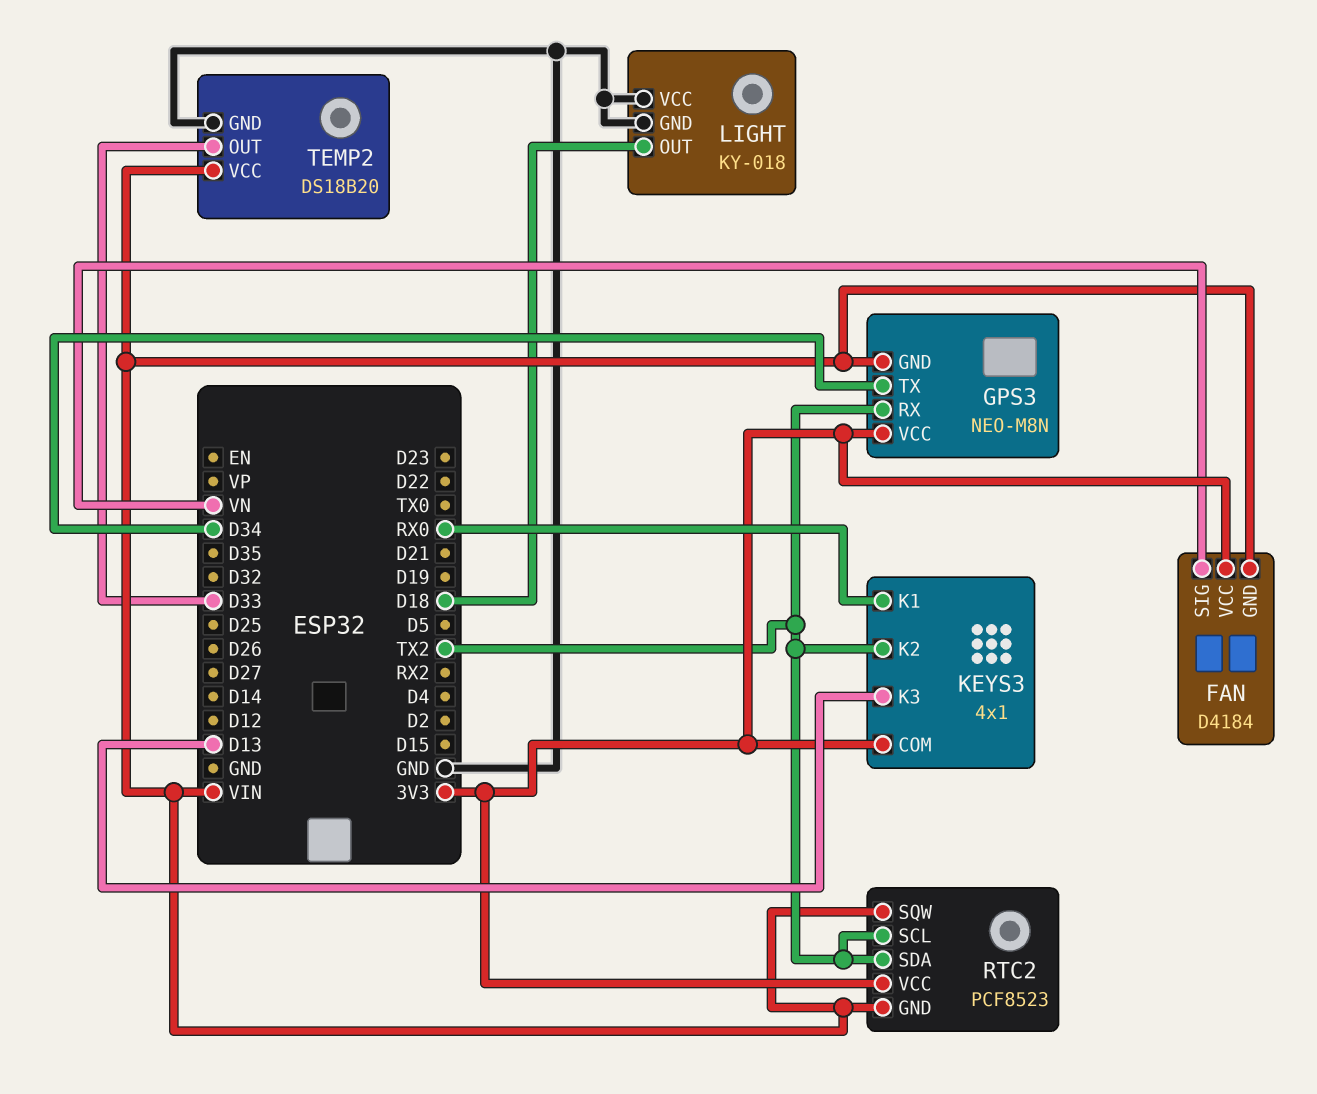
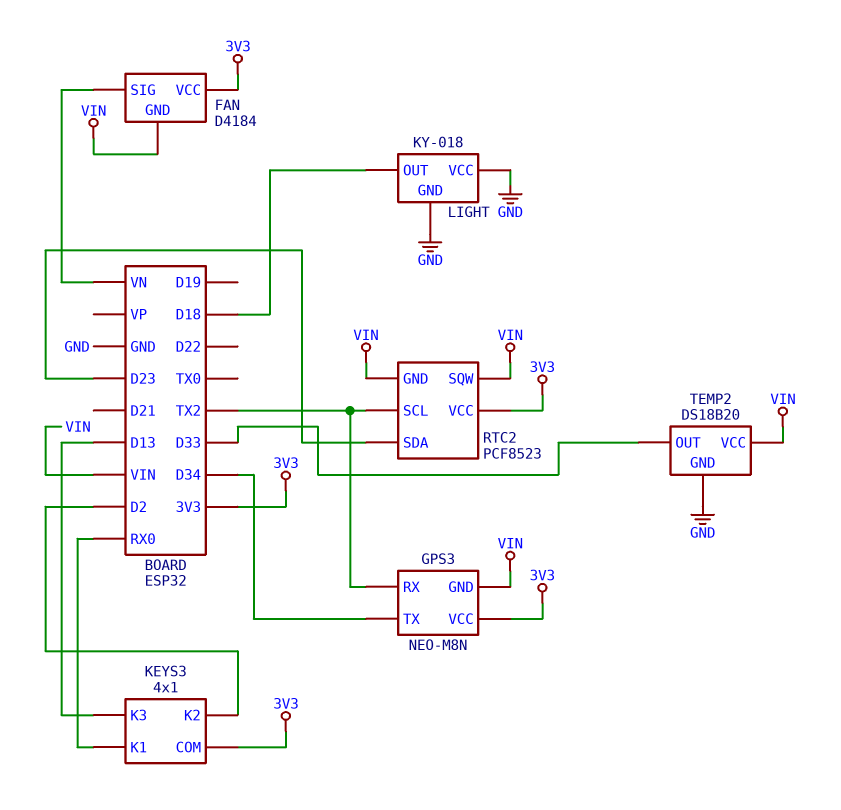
KEYS3 pin K2: TX2 -> D2
RTC2 pin SDA: TX2 -> D23

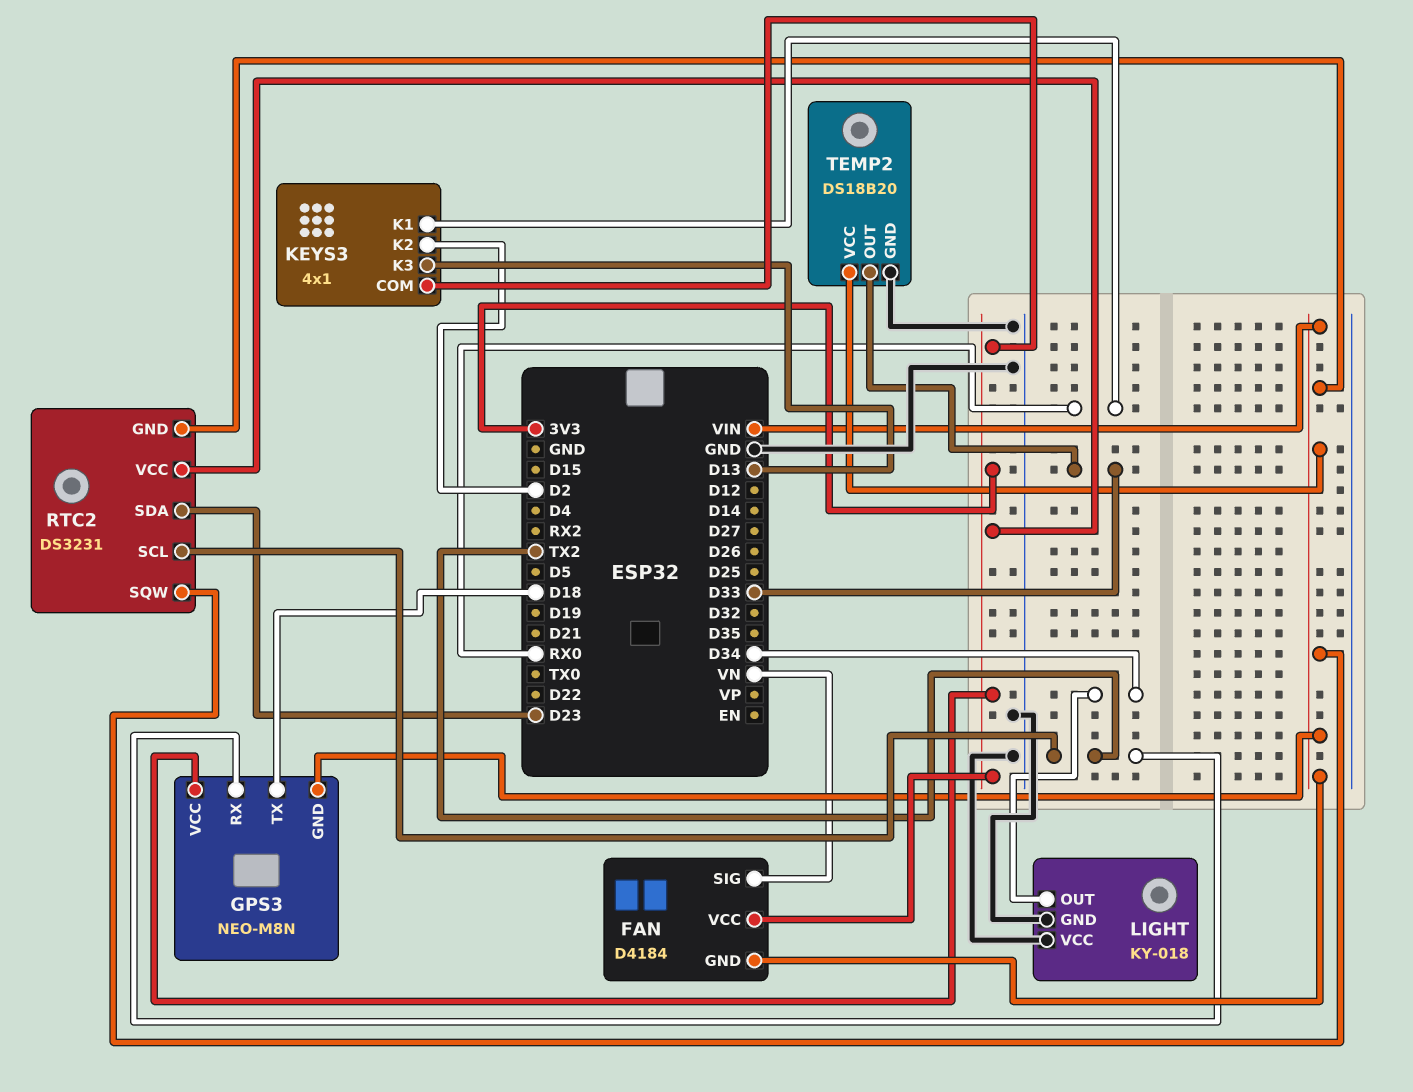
GPS3 pin TX: D34 -> D18
LIGHT pin OUT: D18 -> D34
RTC2: PCF8523 -> DS3231

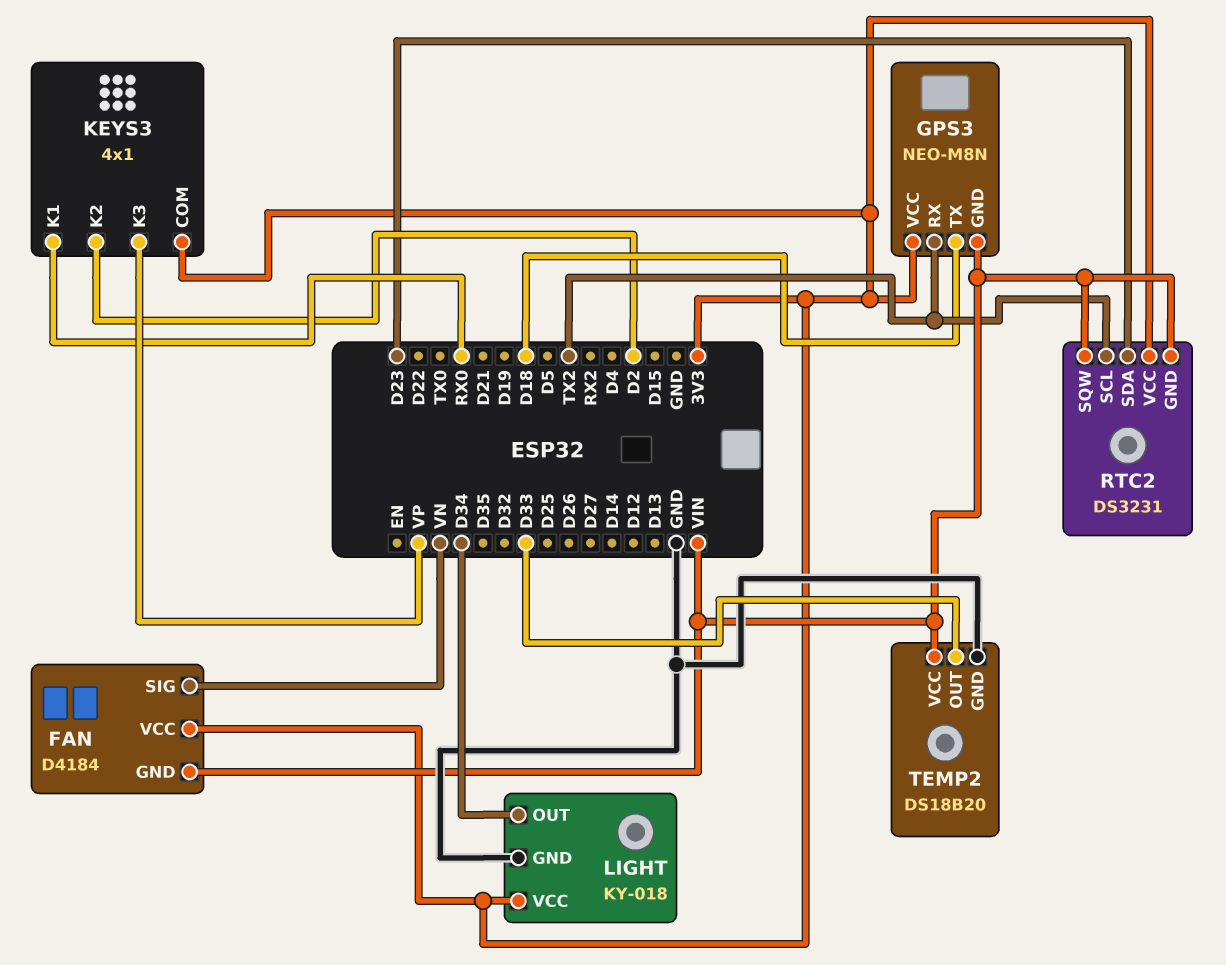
KEYS3 pin K3: D13 -> VP
LIGHT pin VCC: GND -> 3V3

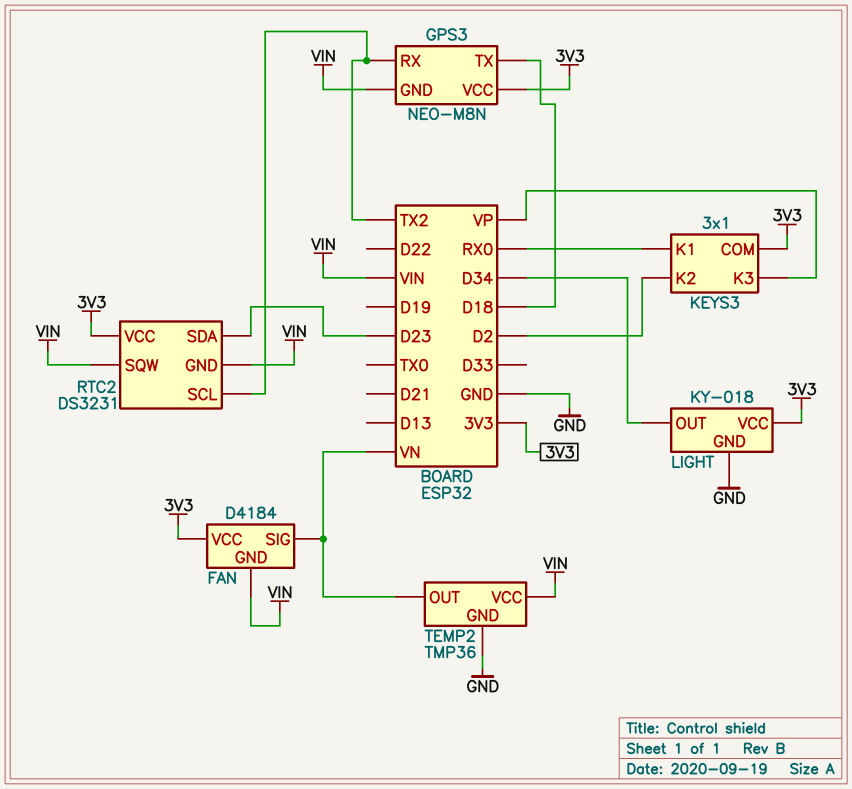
KEYS3: 4x1 -> 3x1
TEMP2: DS18B20 -> TMP36
TEMP2 pin OUT: D33 -> VN

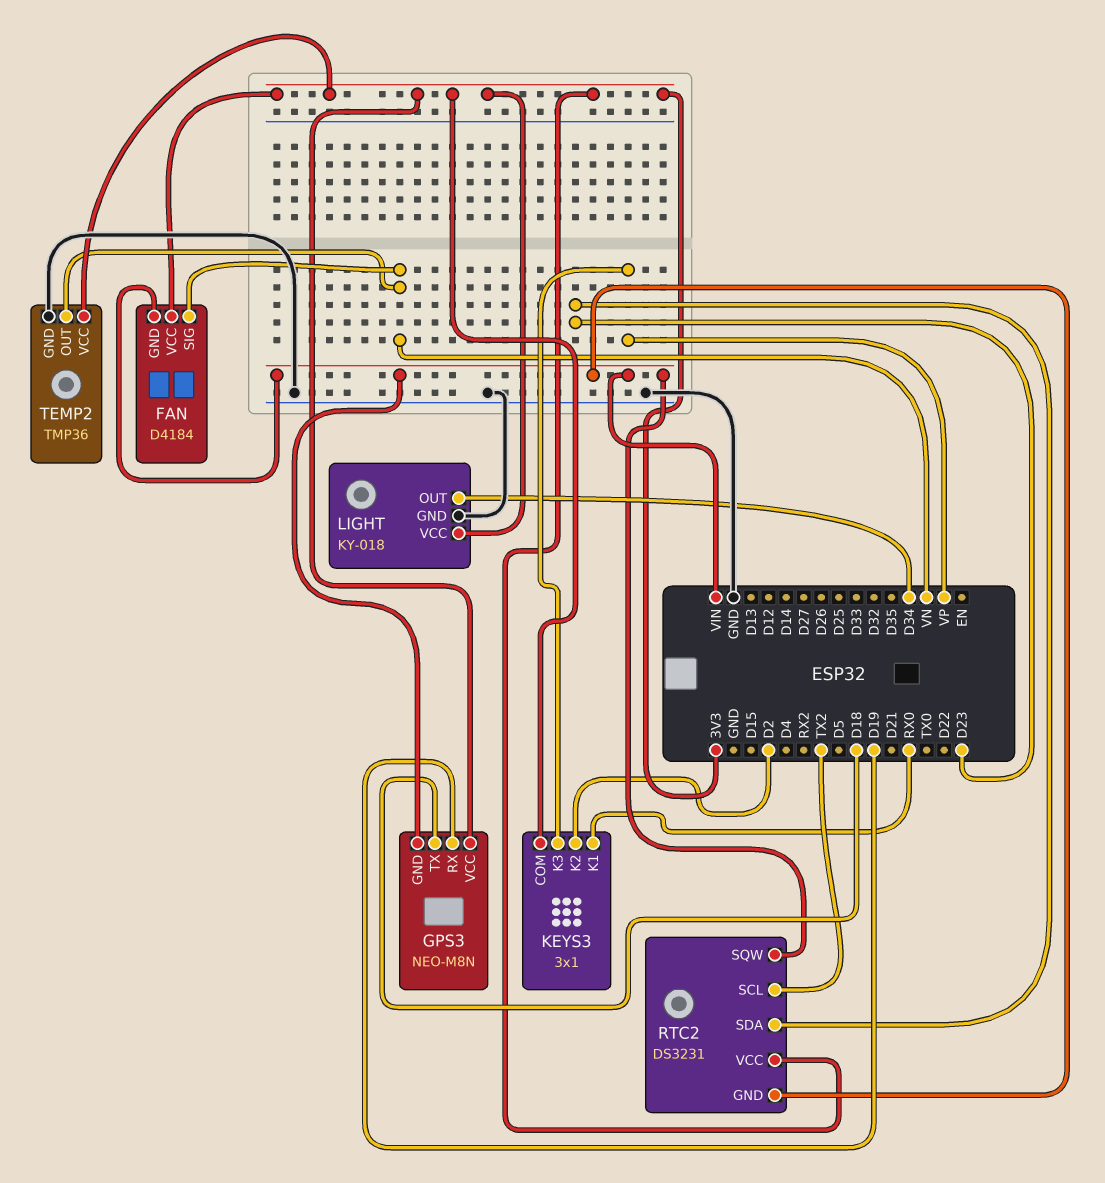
GPS3 pin RX: TX2 -> D19
TEMP2 pin VCC: VIN -> 3V3

